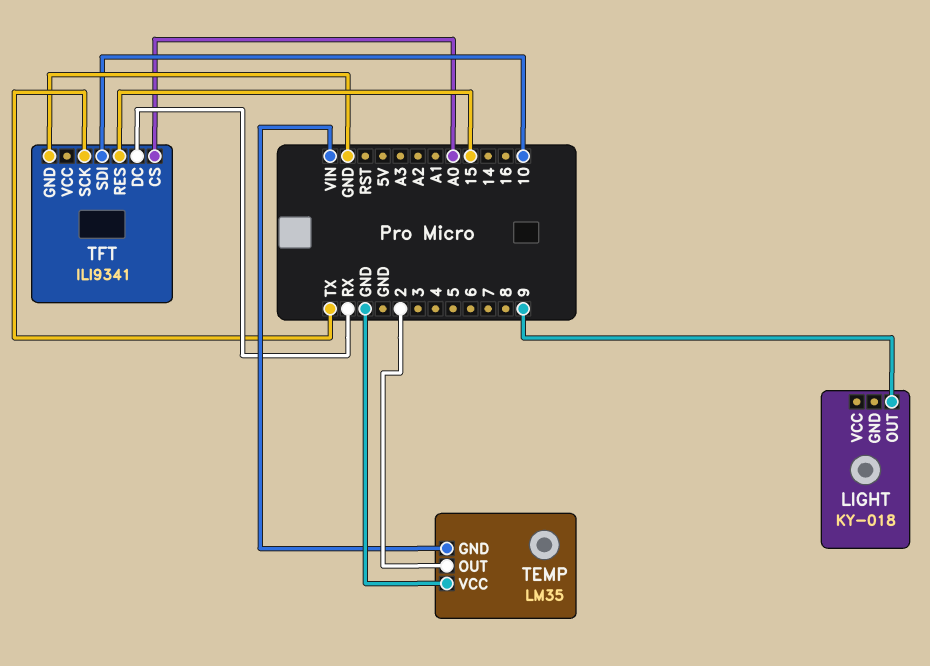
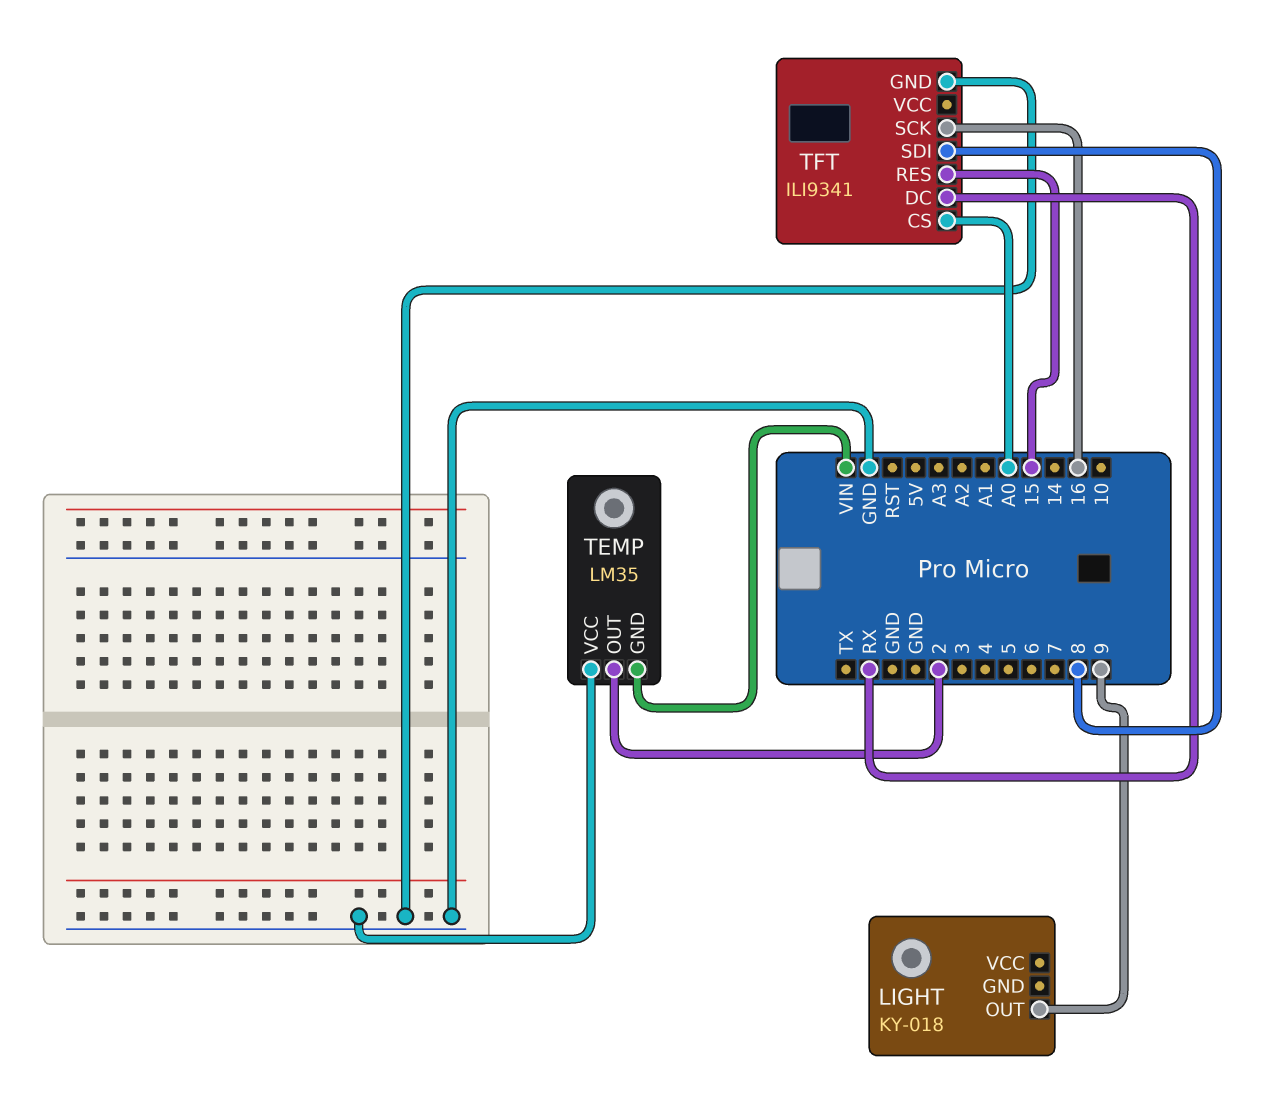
TFT pin SCK: TX -> 16
TFT pin SDI: 10 -> 8

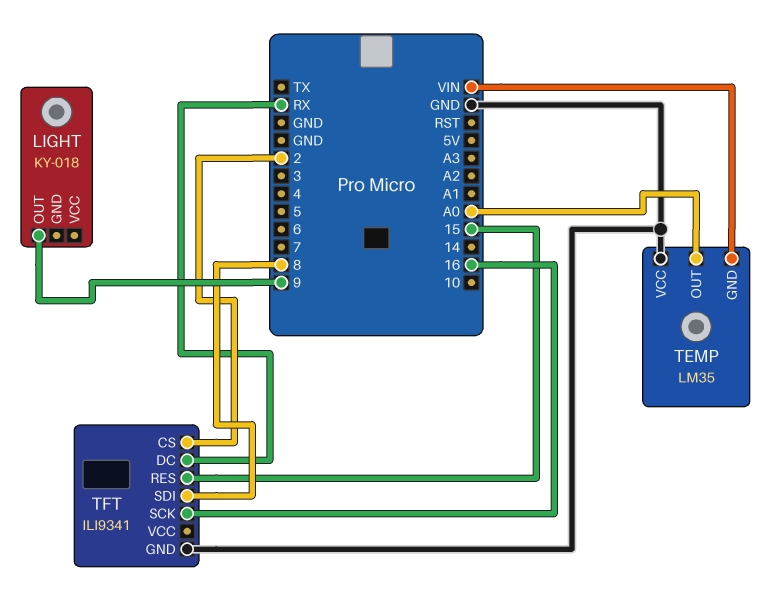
TEMP pin OUT: 2 -> A0
TFT pin CS: A0 -> 2

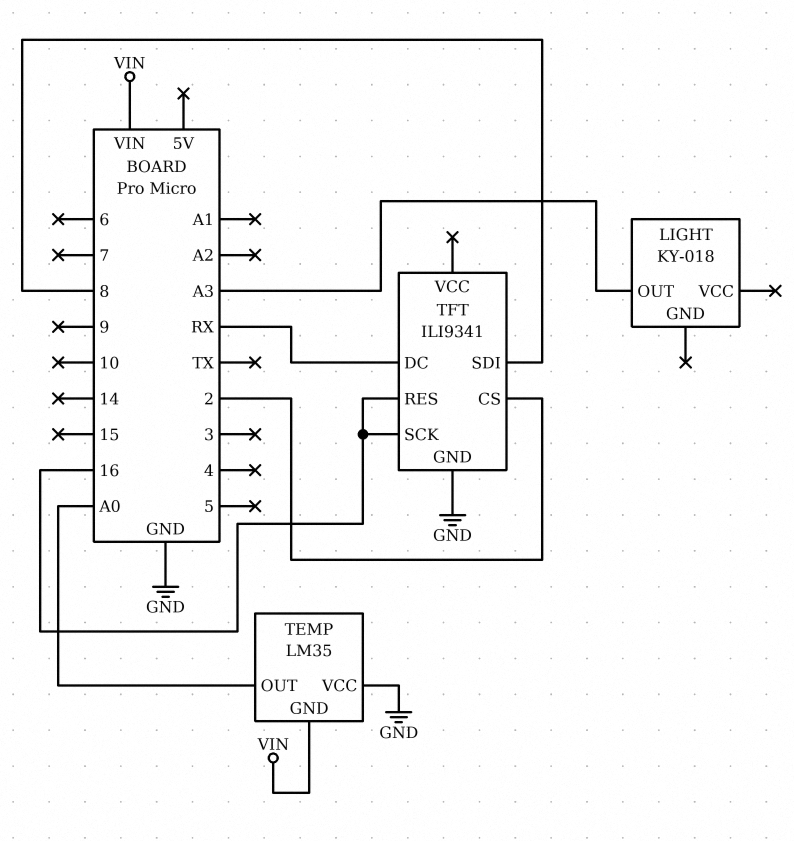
LIGHT pin OUT: 9 -> A3
TFT pin RES: 15 -> 16

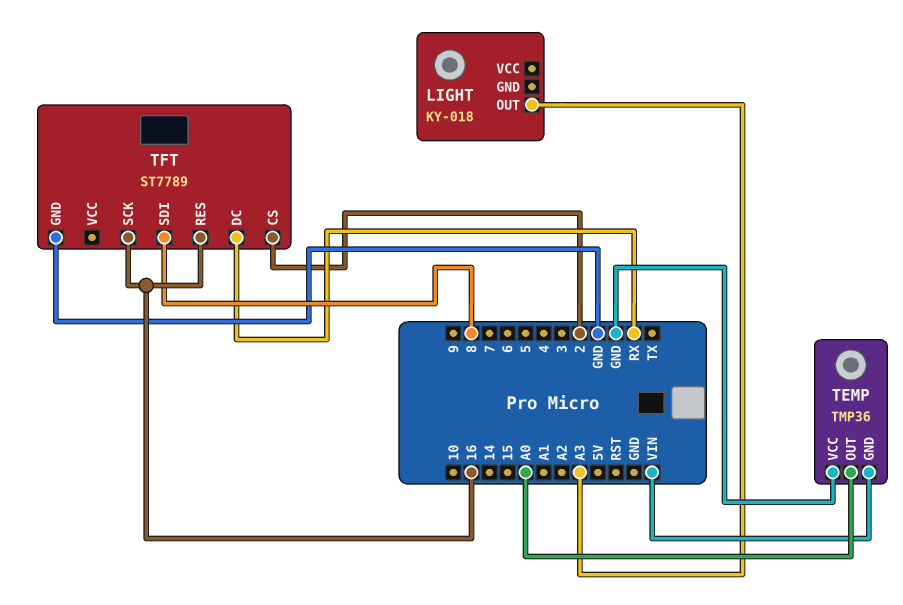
TEMP: LM35 -> TMP36
TFT: ILI9341 -> ST7789

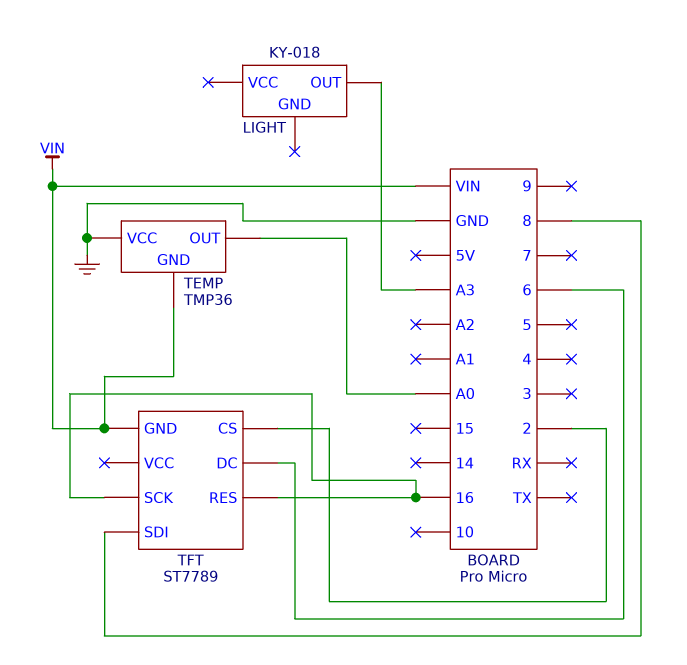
TFT pin DC: RX -> 6
TFT pin GND: GND -> VIN

